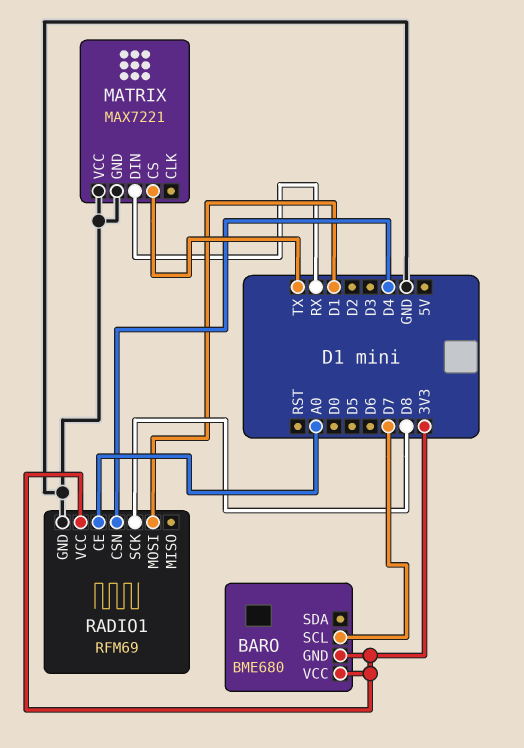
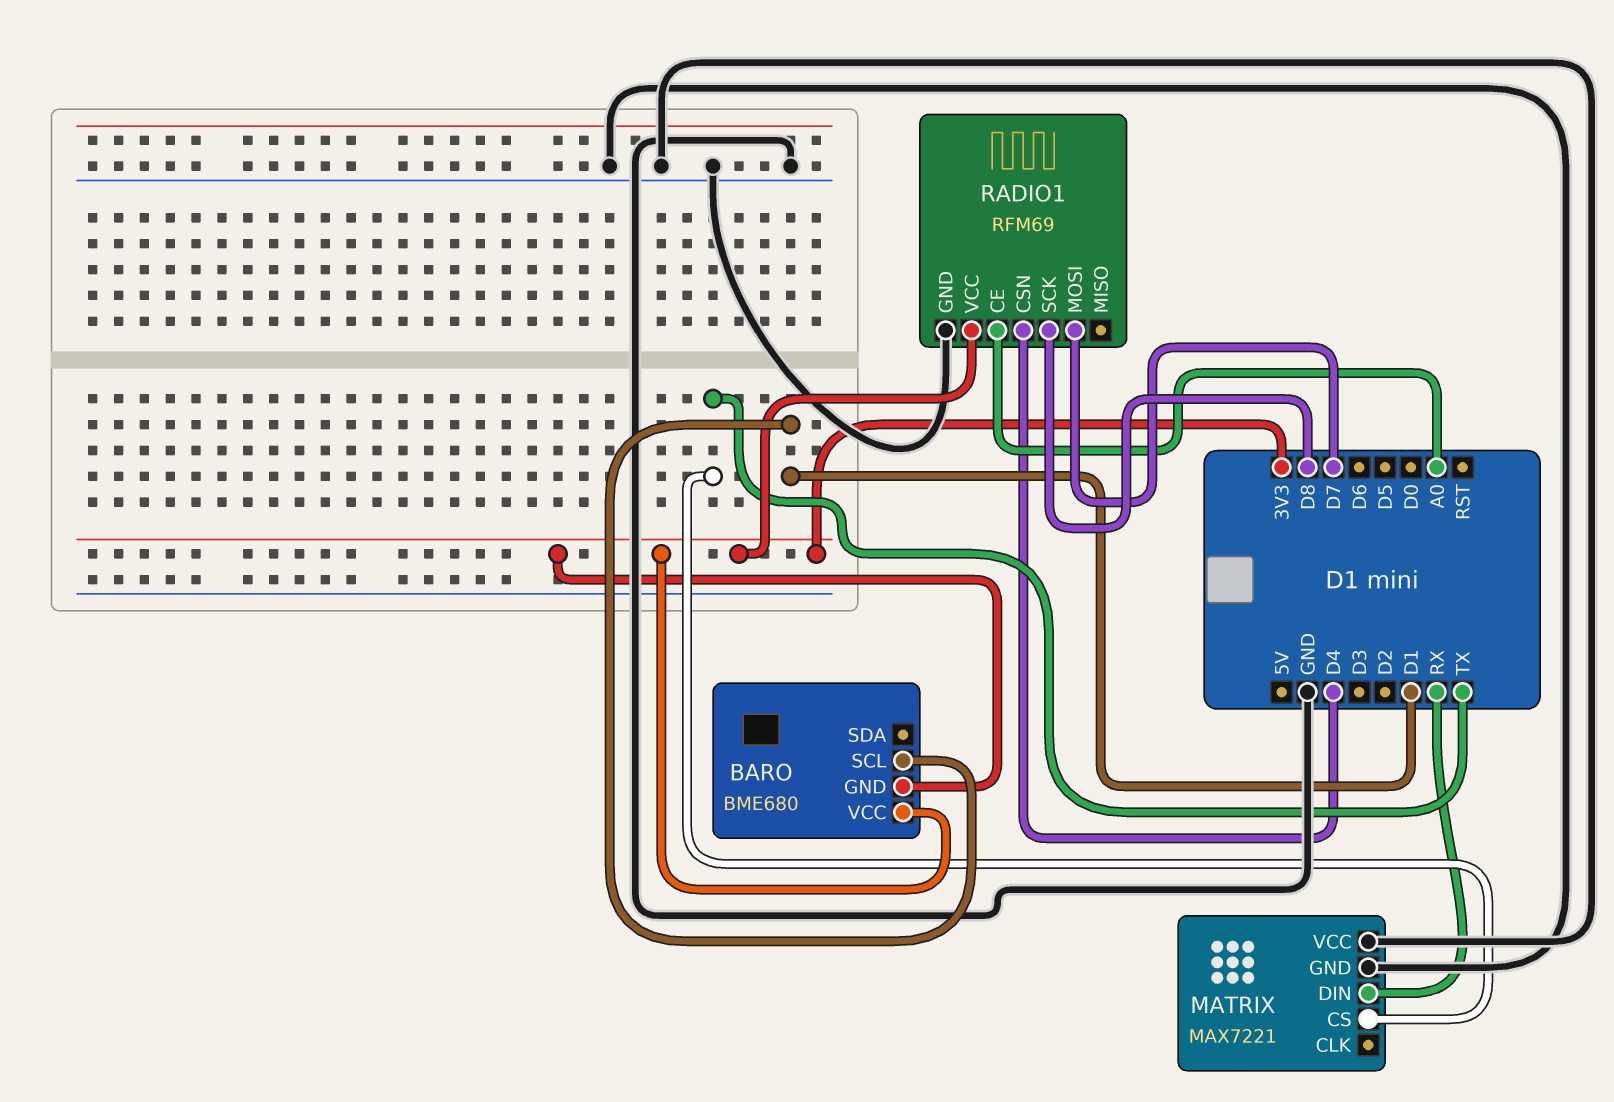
BARO pin SCL: D7 -> D1
RADIO1 pin MOSI: D1 -> D7

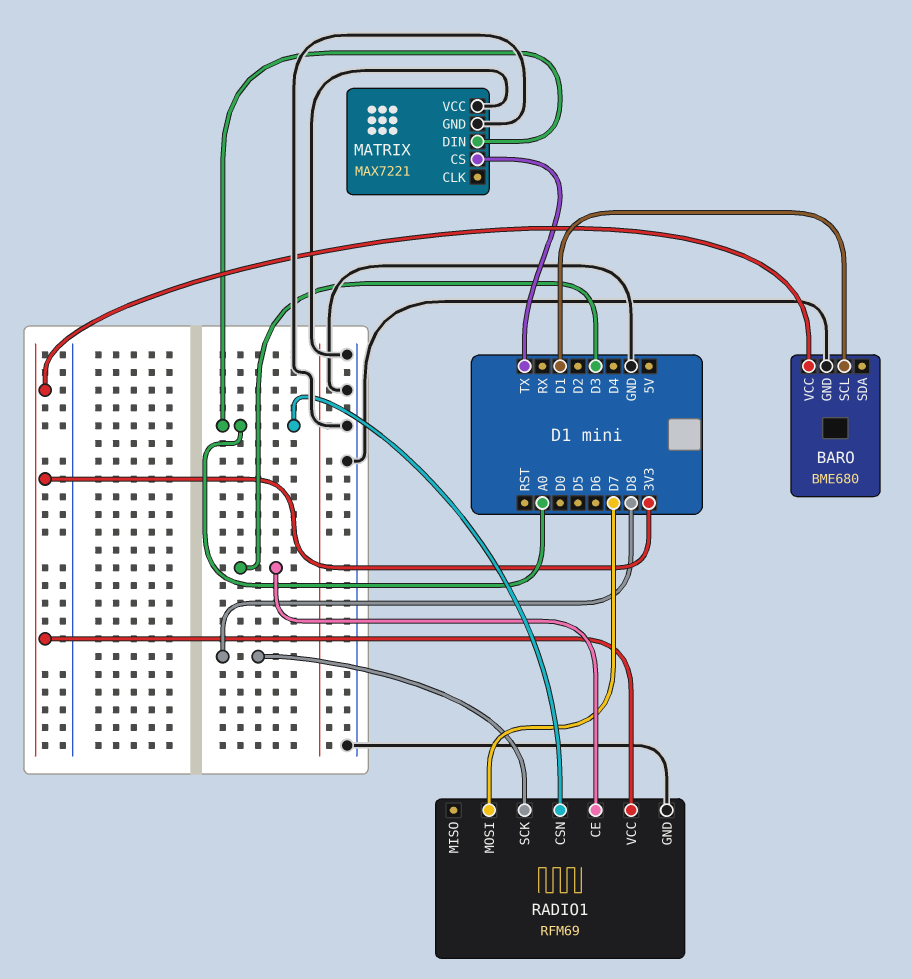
BARO pin GND: 3V3 -> GND
MATRIX pin DIN: RX -> A0
RADIO1 pin CE: A0 -> D3
RADIO1 pin CSN: D4 -> A0

